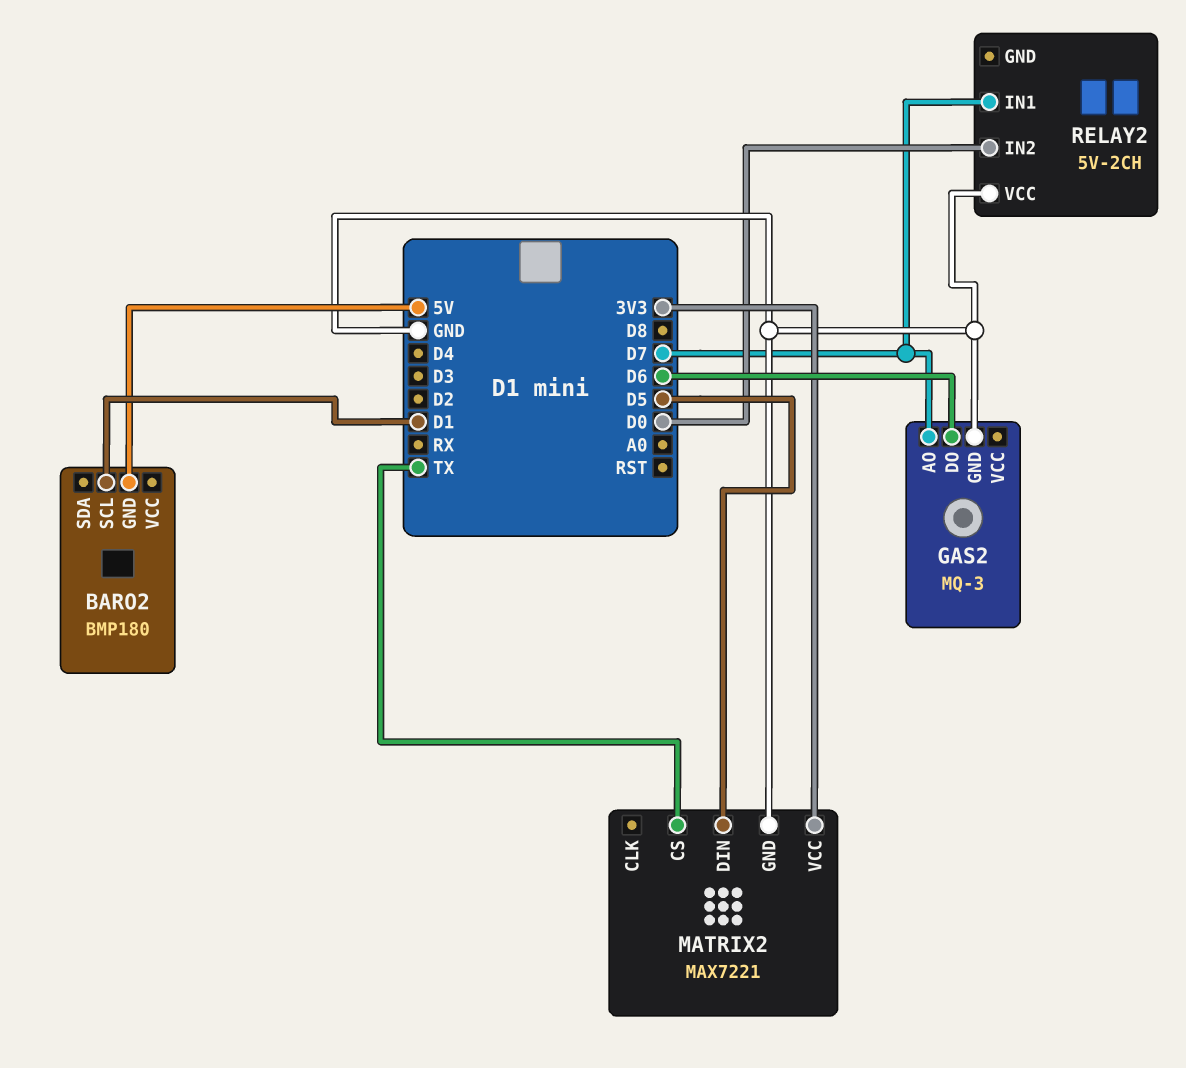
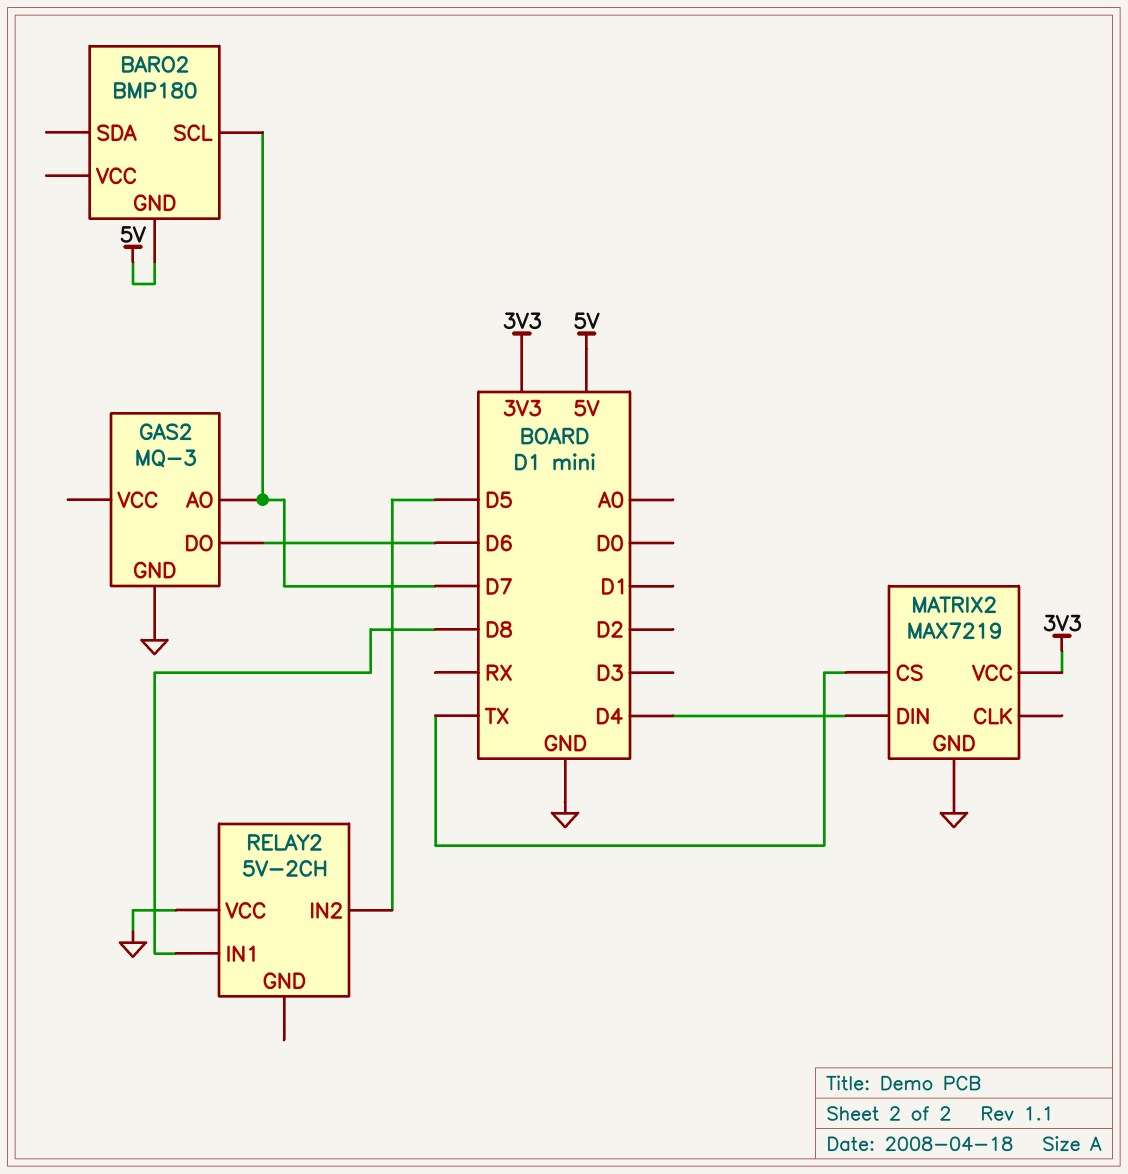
BARO2 pin SCL: D1 -> D7
MATRIX2: MAX7221 -> MAX7219
MATRIX2 pin DIN: D5 -> D4
RELAY2 pin IN1: D7 -> D8
RELAY2 pin IN2: D0 -> D5

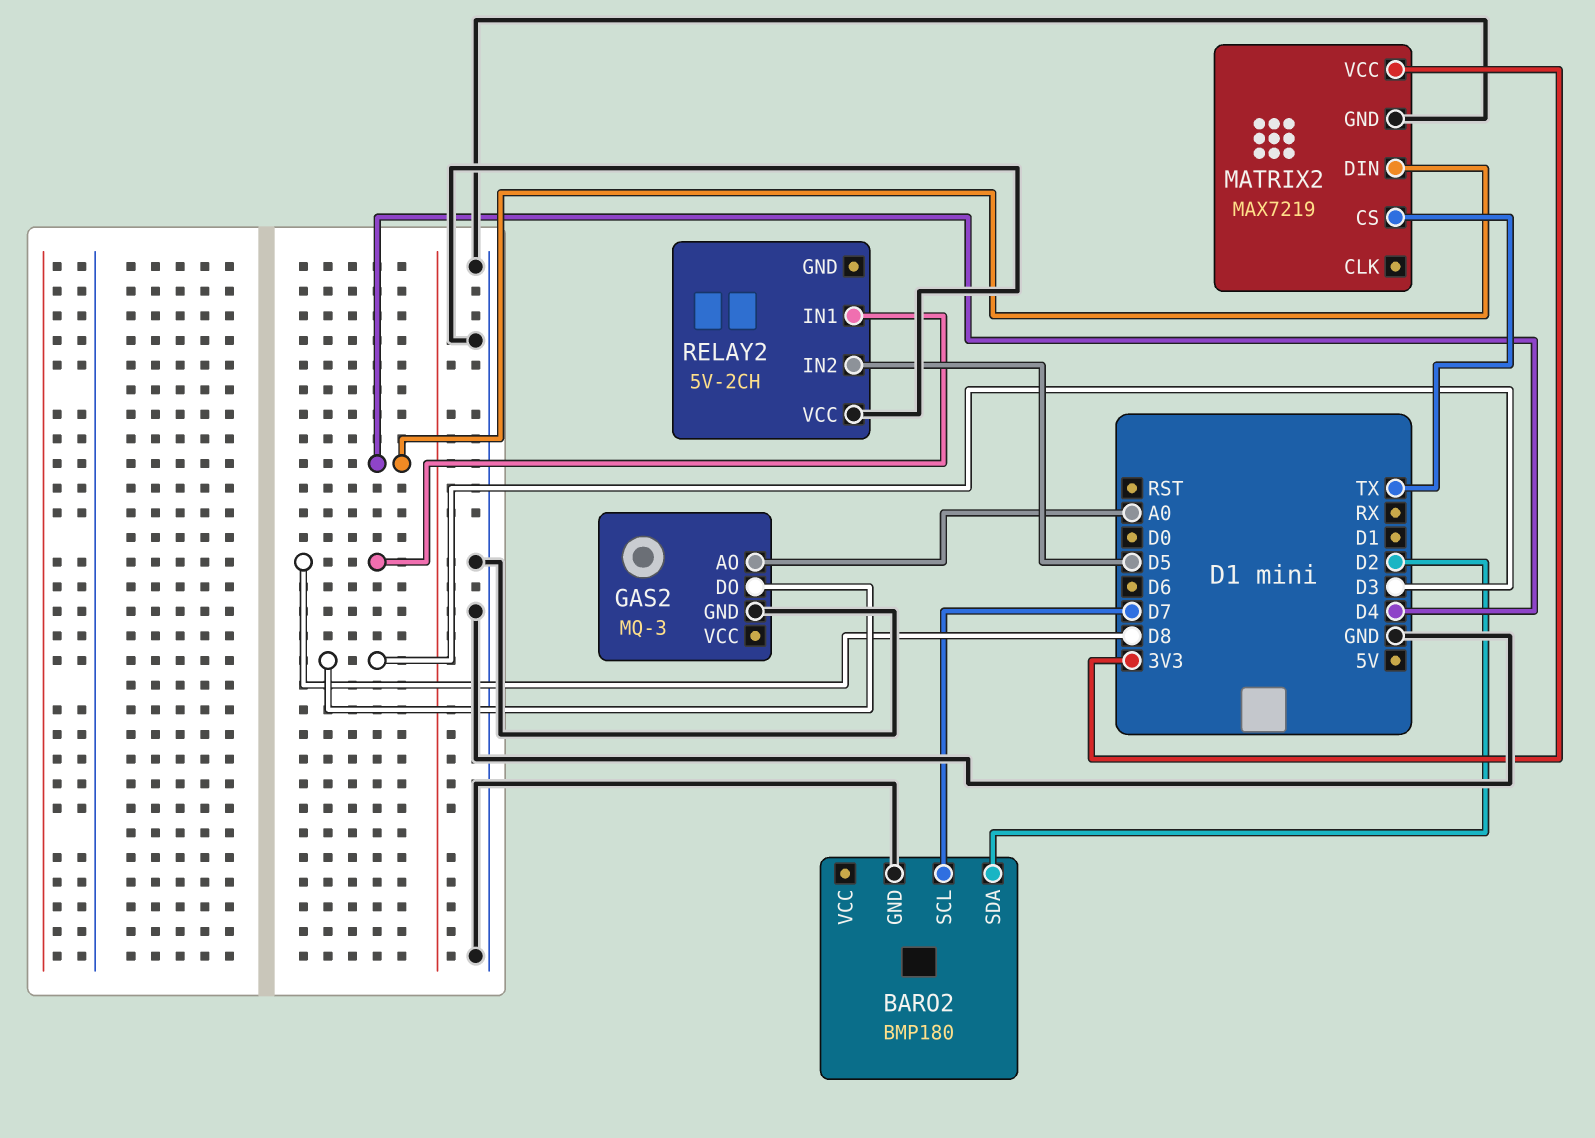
BARO2 pin GND: 5V -> GND
BARO2 pin SDA: none -> D2
GAS2 pin AO: D7 -> A0
GAS2 pin DO: D6 -> D3

